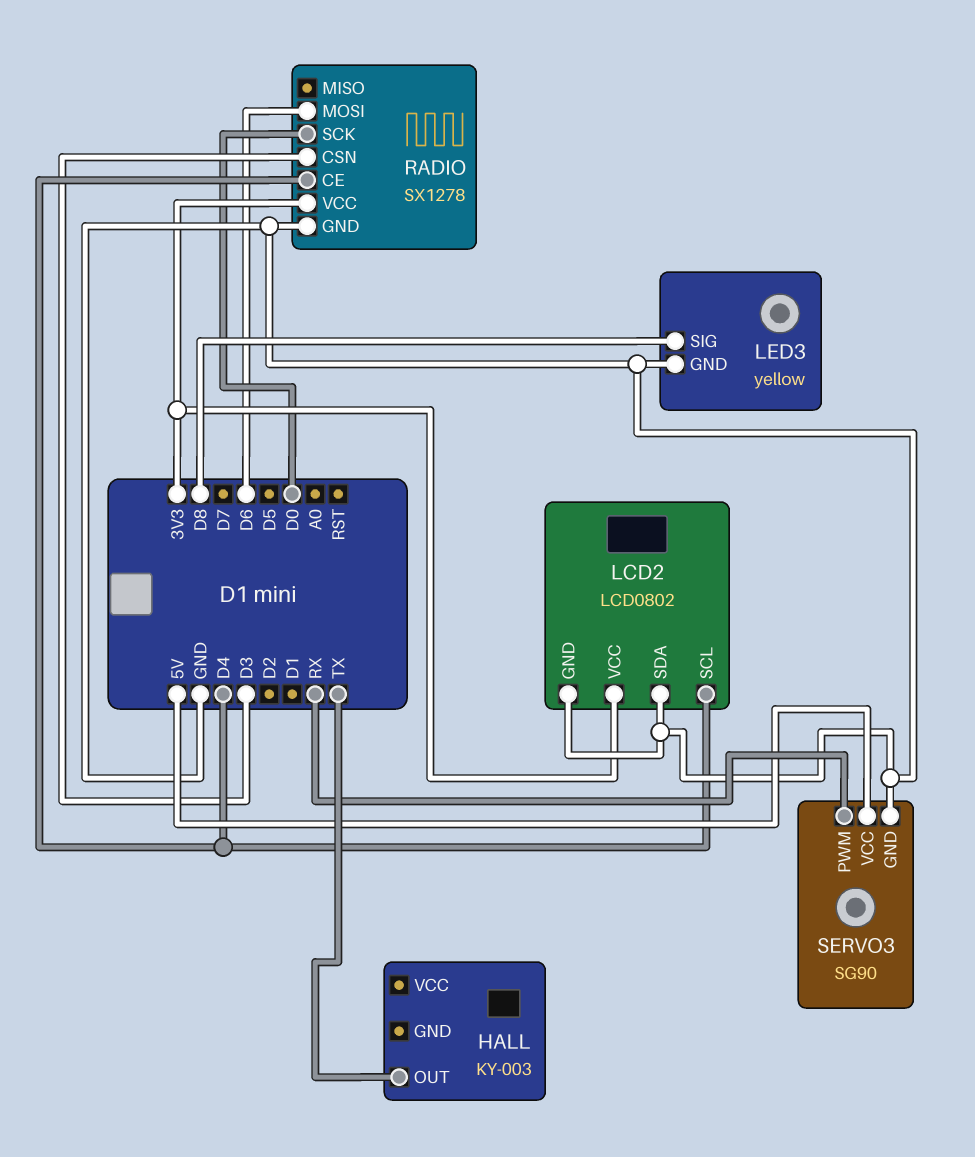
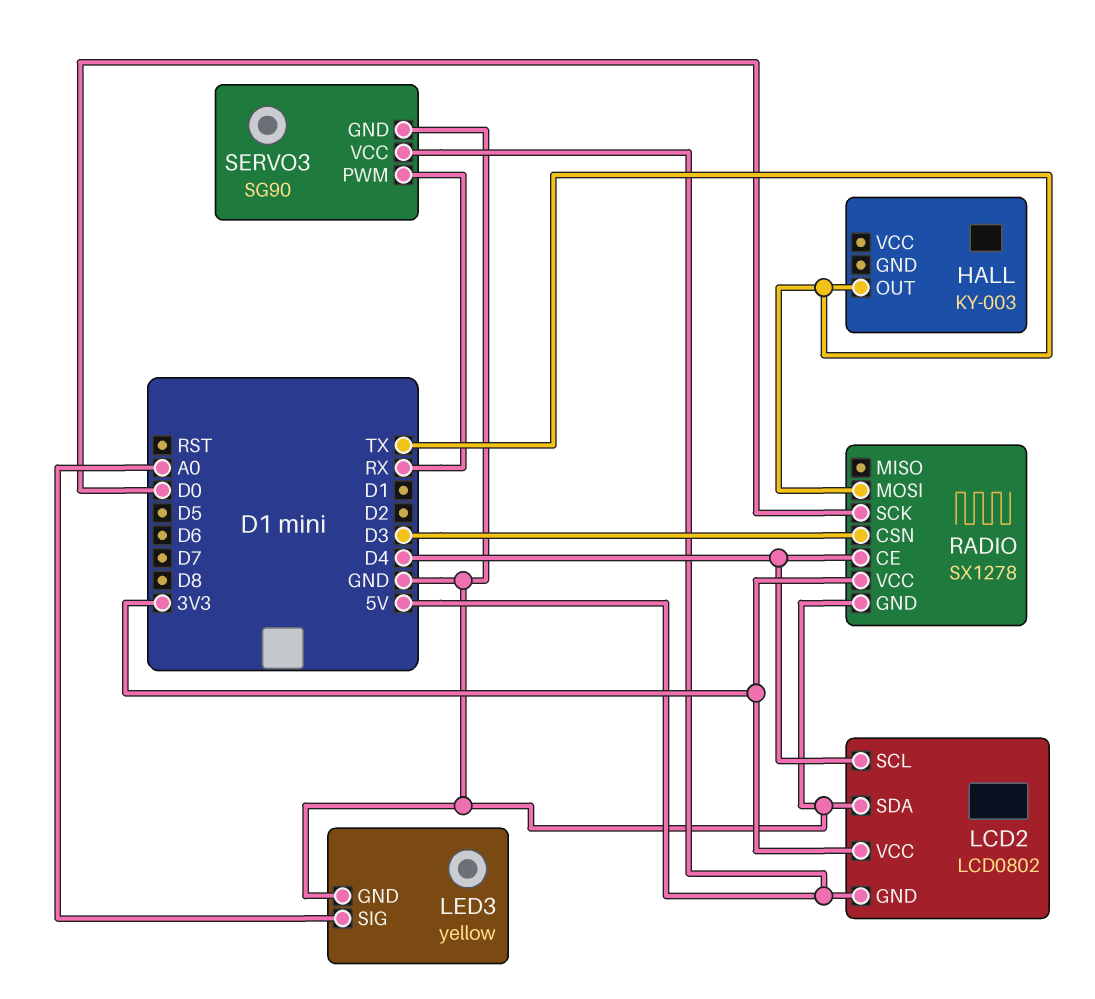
LCD2 pin GND: GND -> 5V
LED3 pin SIG: D8 -> A0
RADIO pin MOSI: D6 -> TX

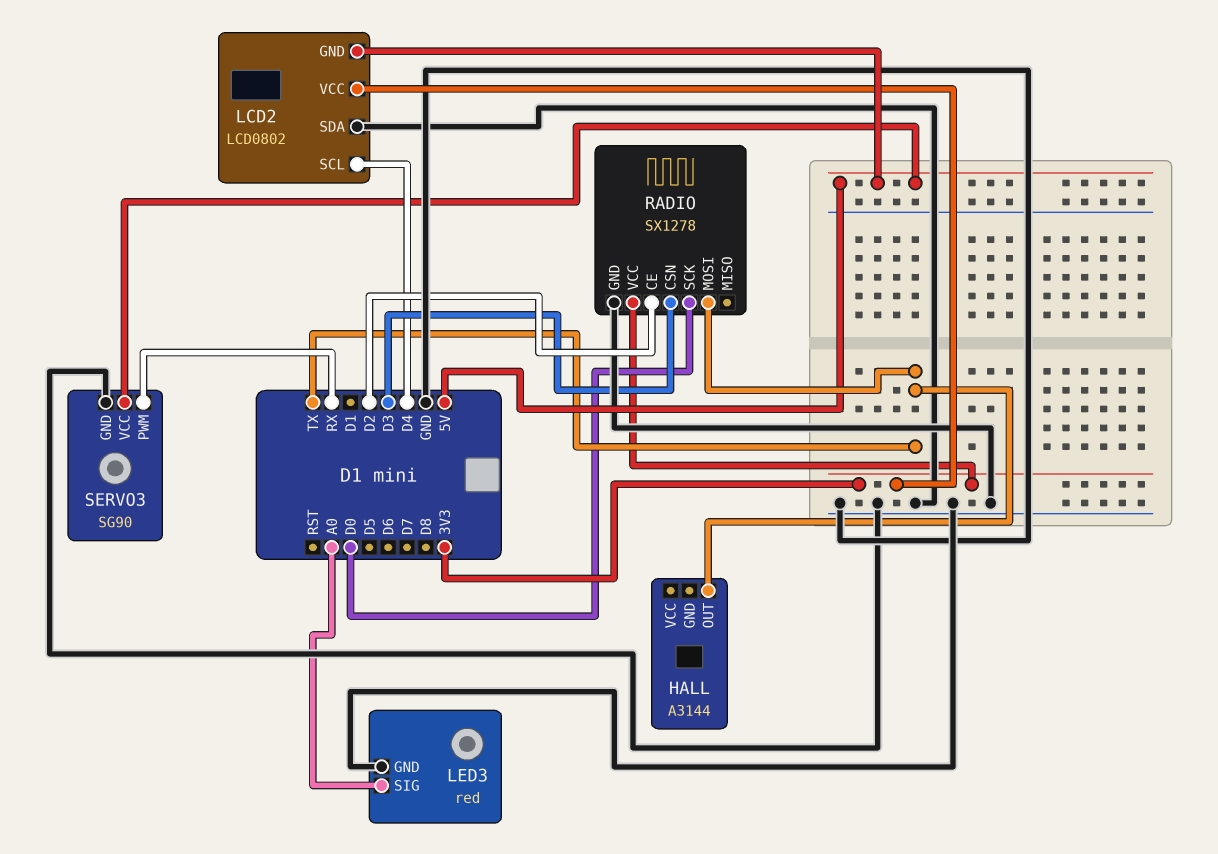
HALL: KY-003 -> A3144
LED3: yellow -> red
RADIO pin CE: D4 -> D2

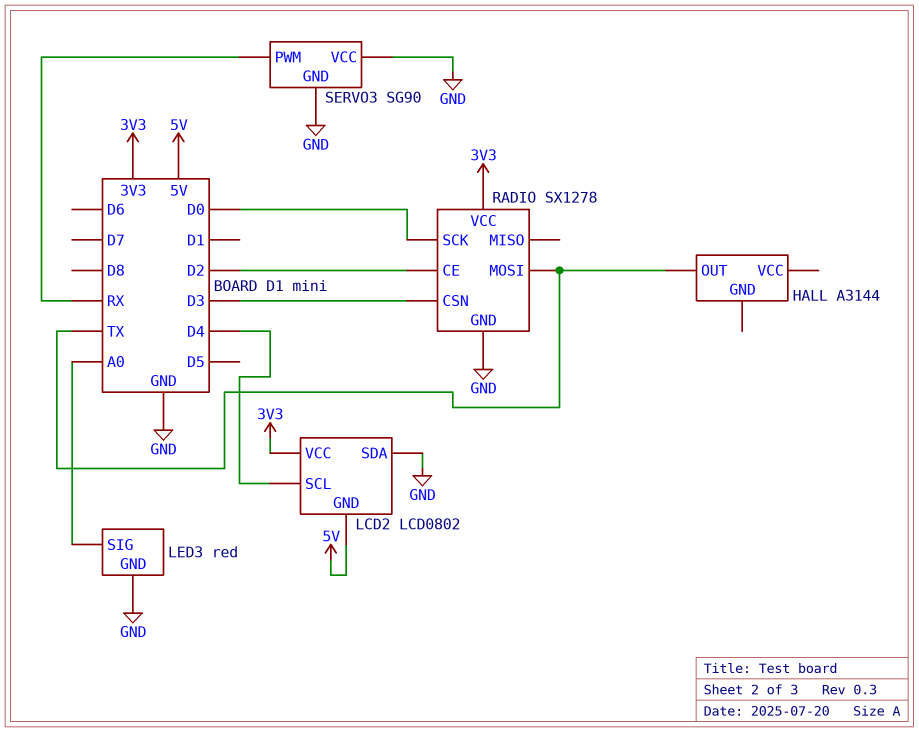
SERVO3 pin VCC: 5V -> GND

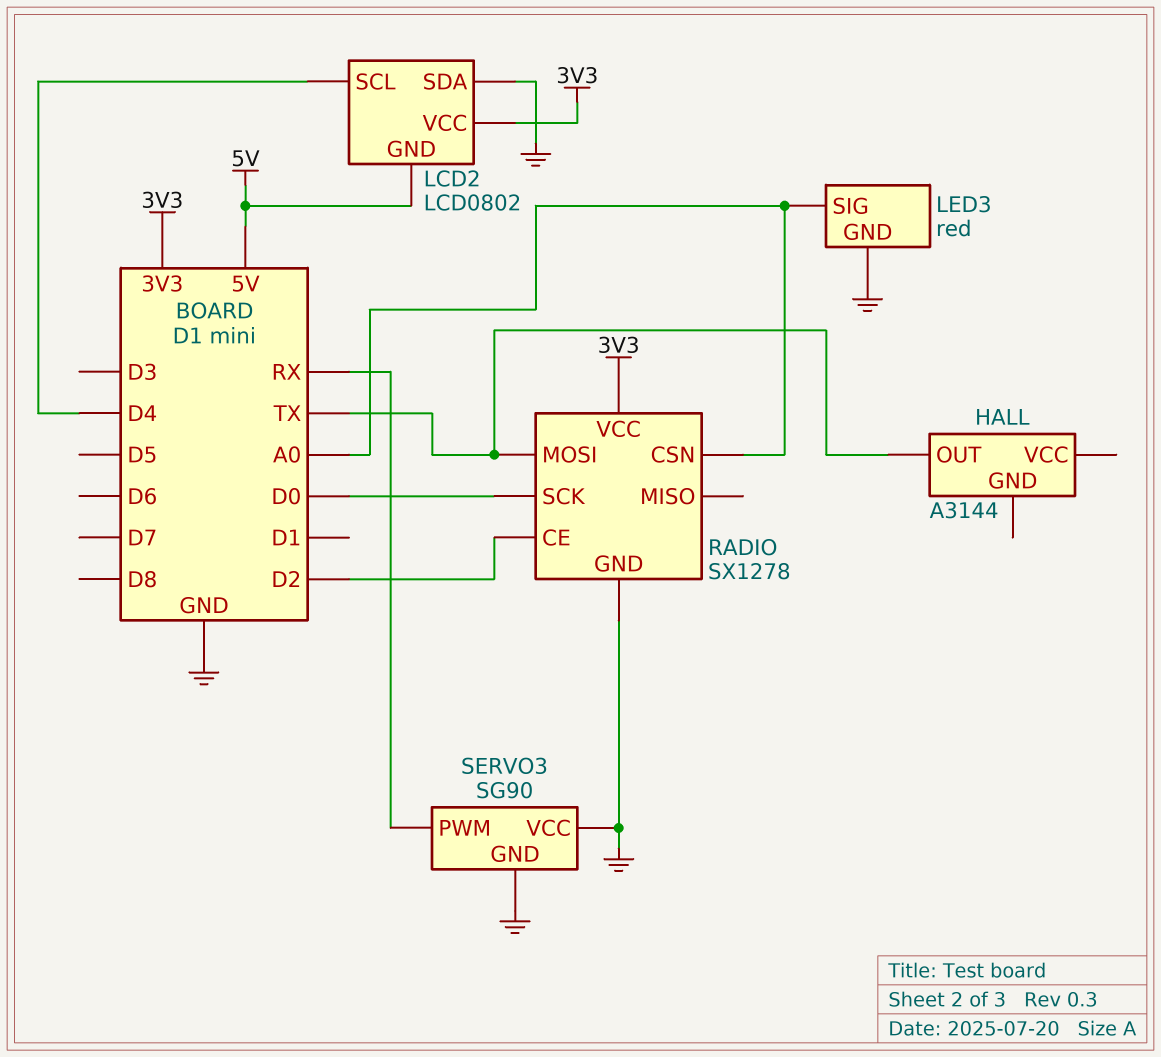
RADIO pin CSN: D3 -> A0

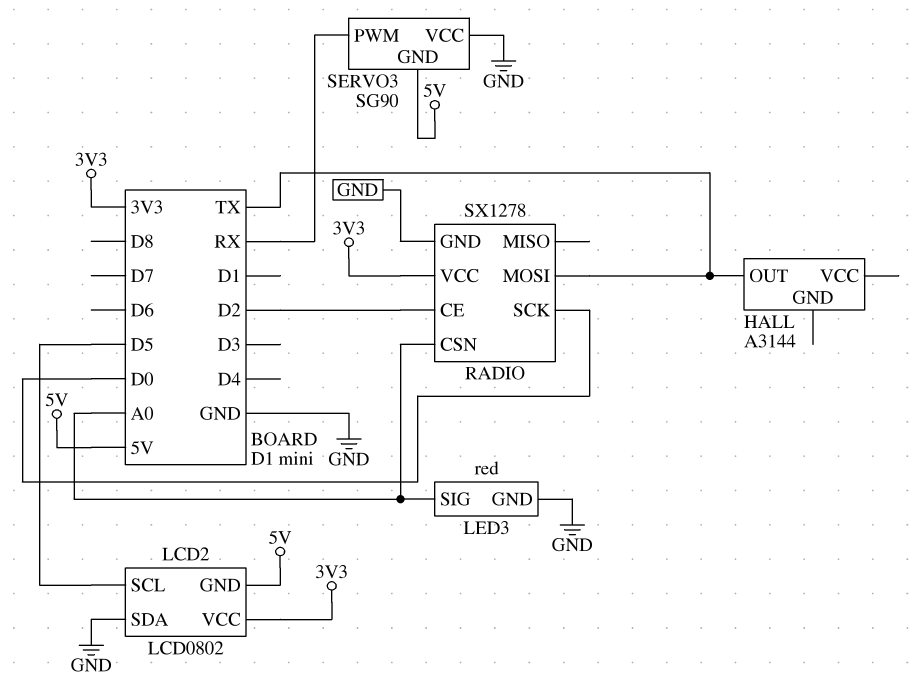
LCD2 pin SCL: D4 -> D5
SERVO3 pin GND: GND -> 5V

